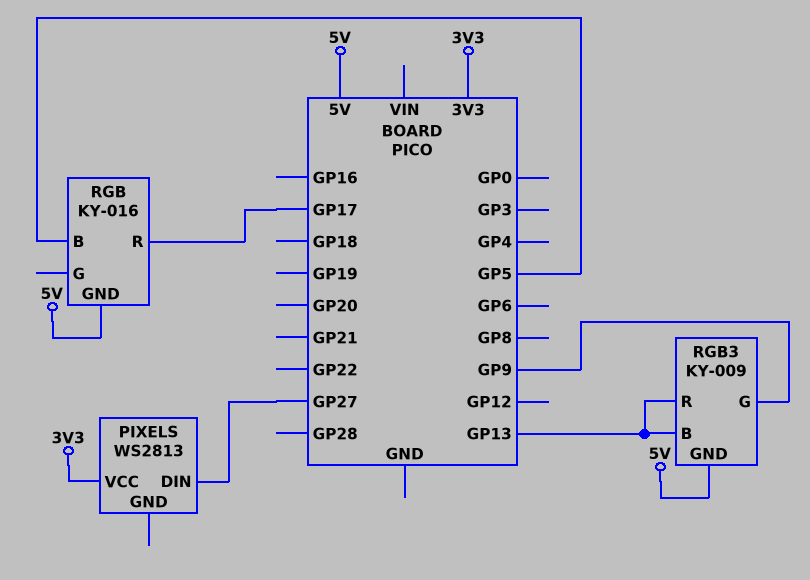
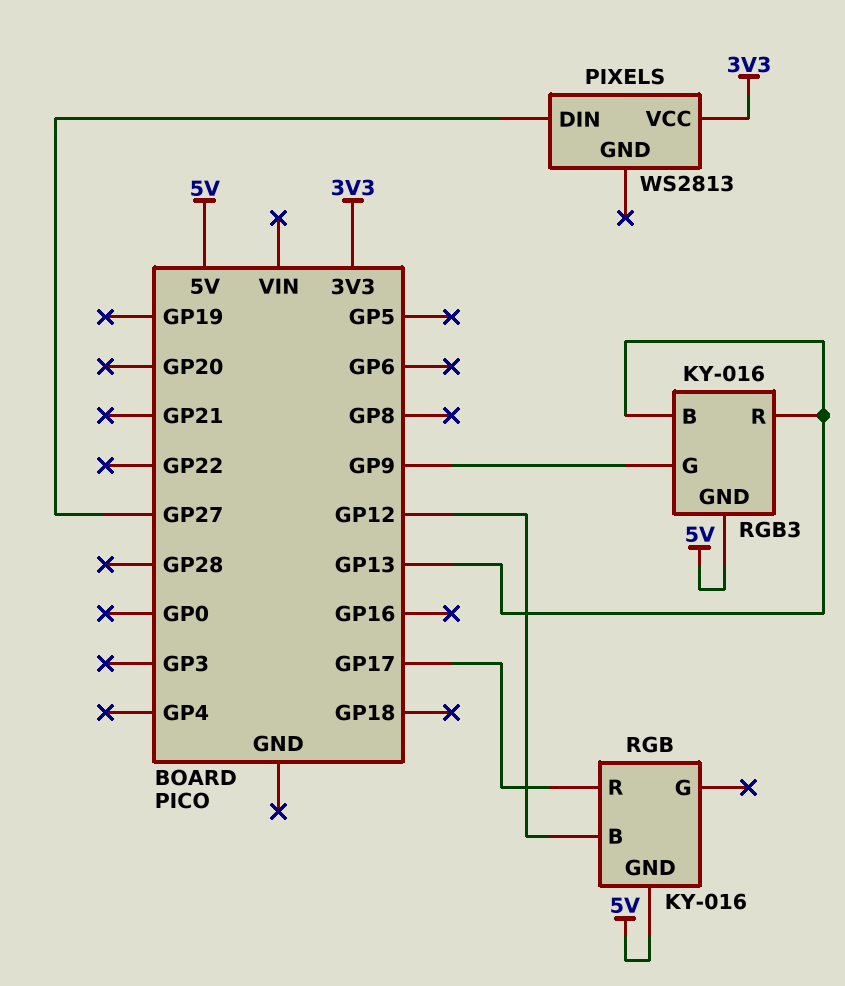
RGB pin B: GP5 -> GP12
RGB3: KY-009 -> KY-016

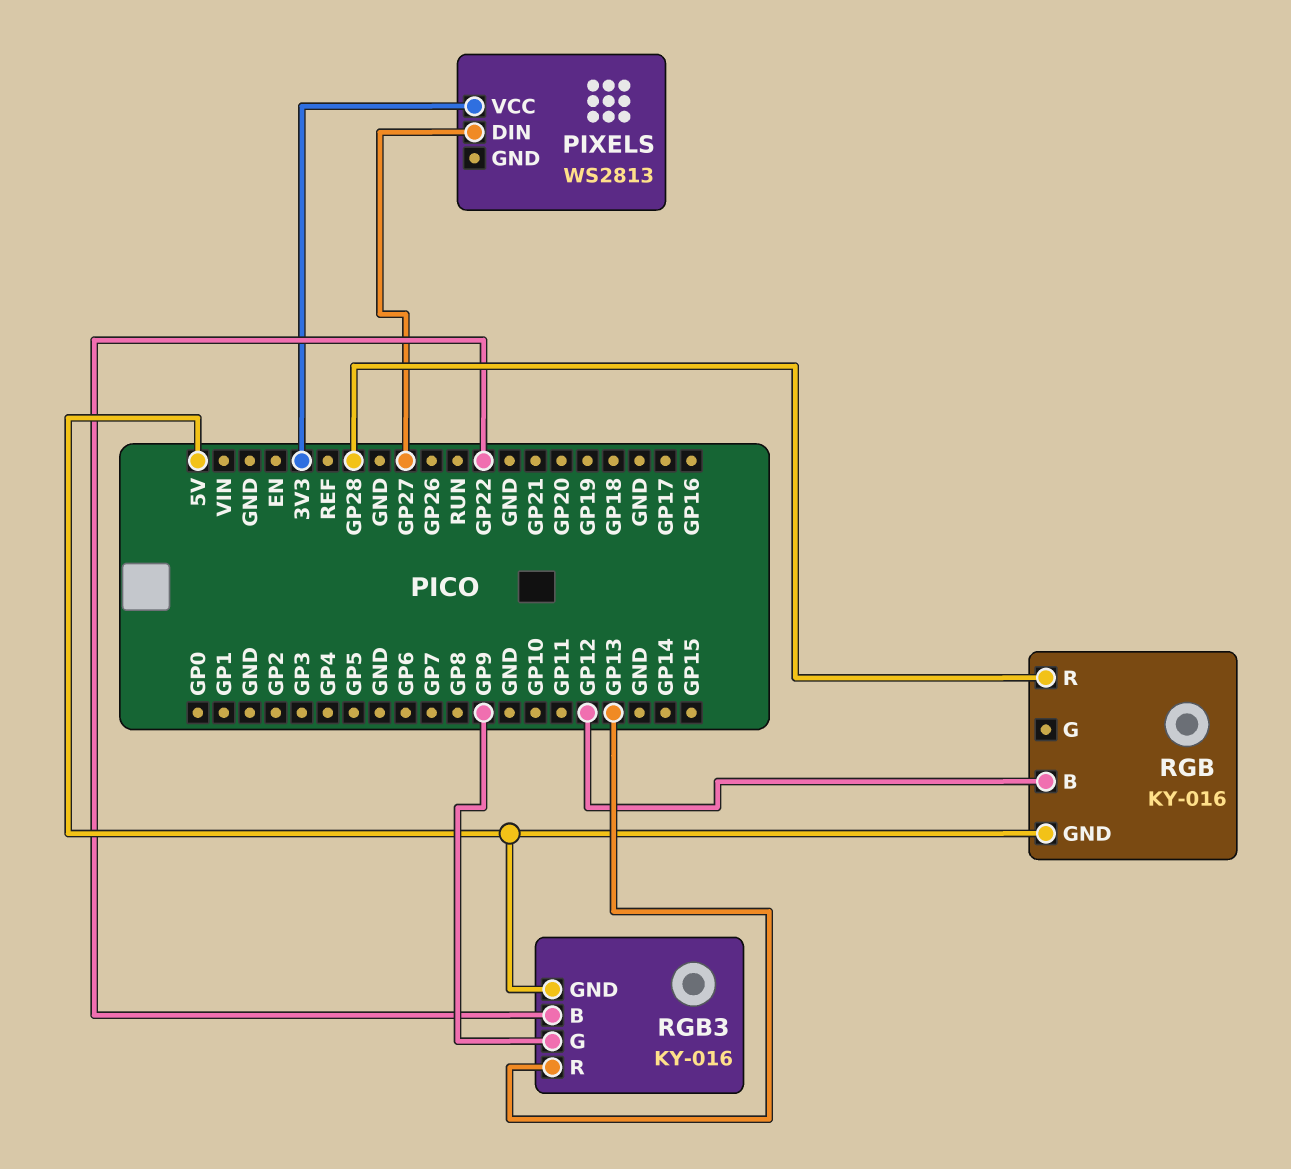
RGB pin R: GP17 -> GP28
RGB3 pin B: GP13 -> GP22

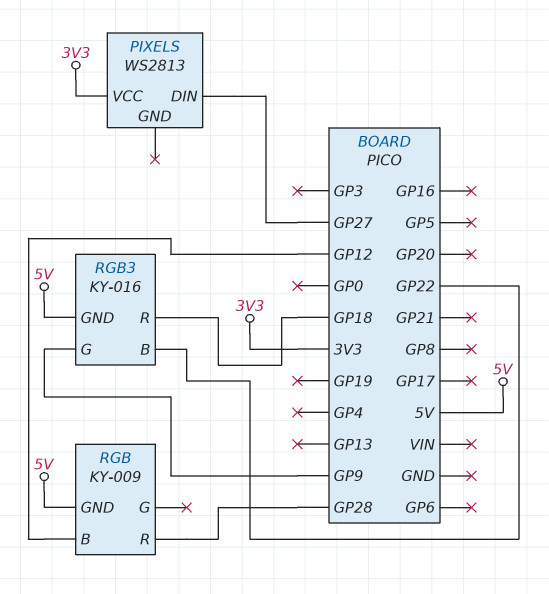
RGB: KY-016 -> KY-009
RGB3 pin R: GP13 -> GP18

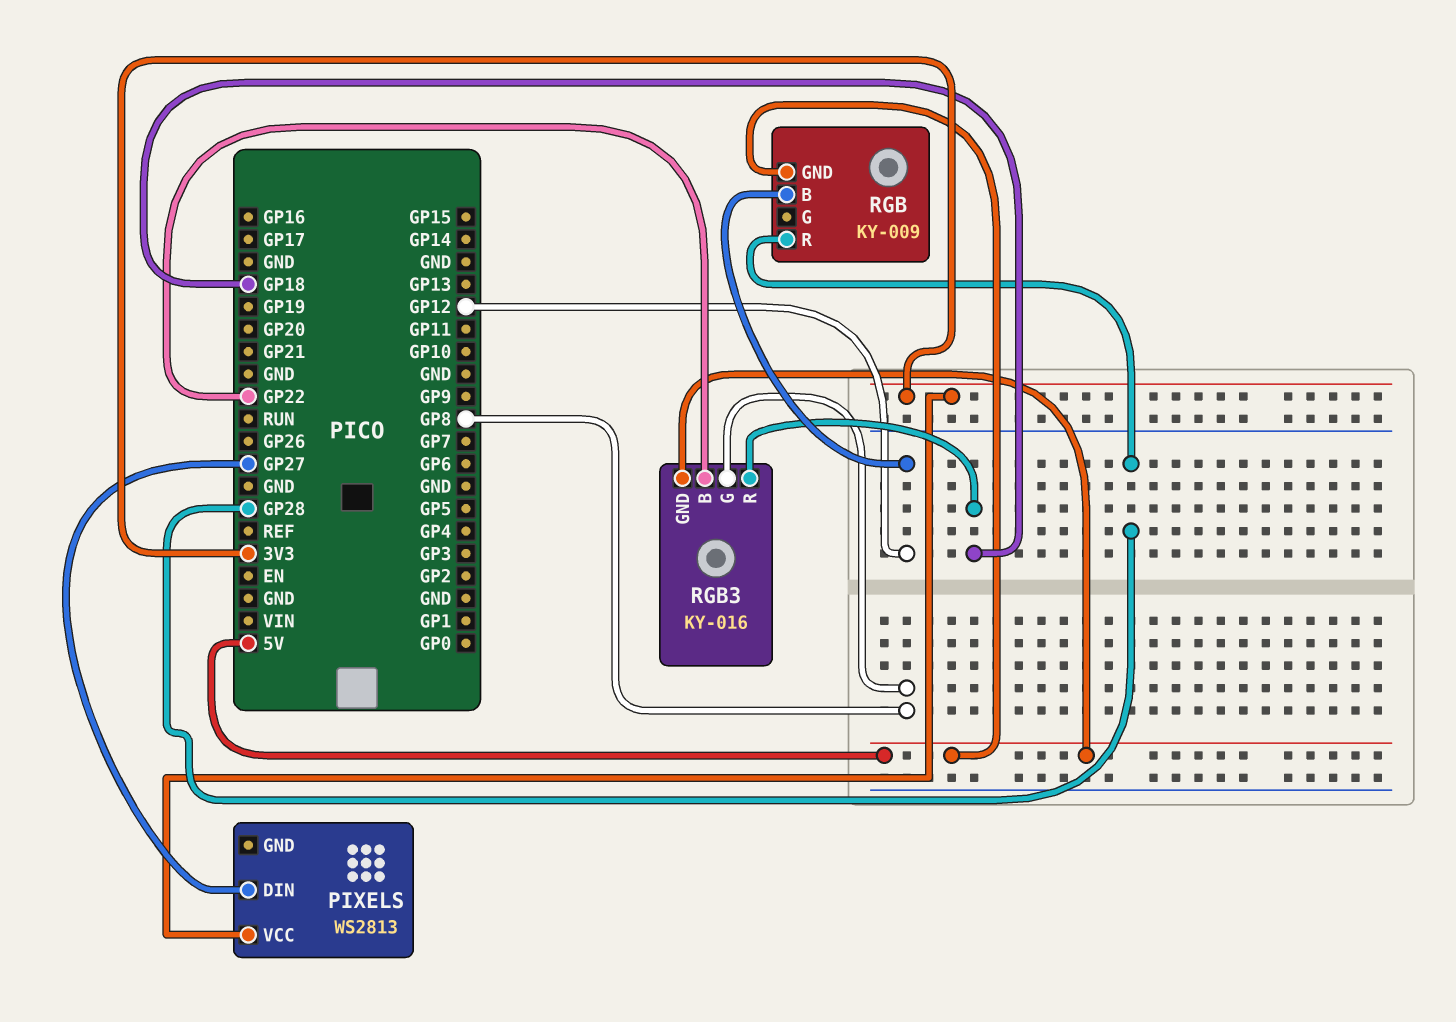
RGB3 pin G: GP9 -> GP8

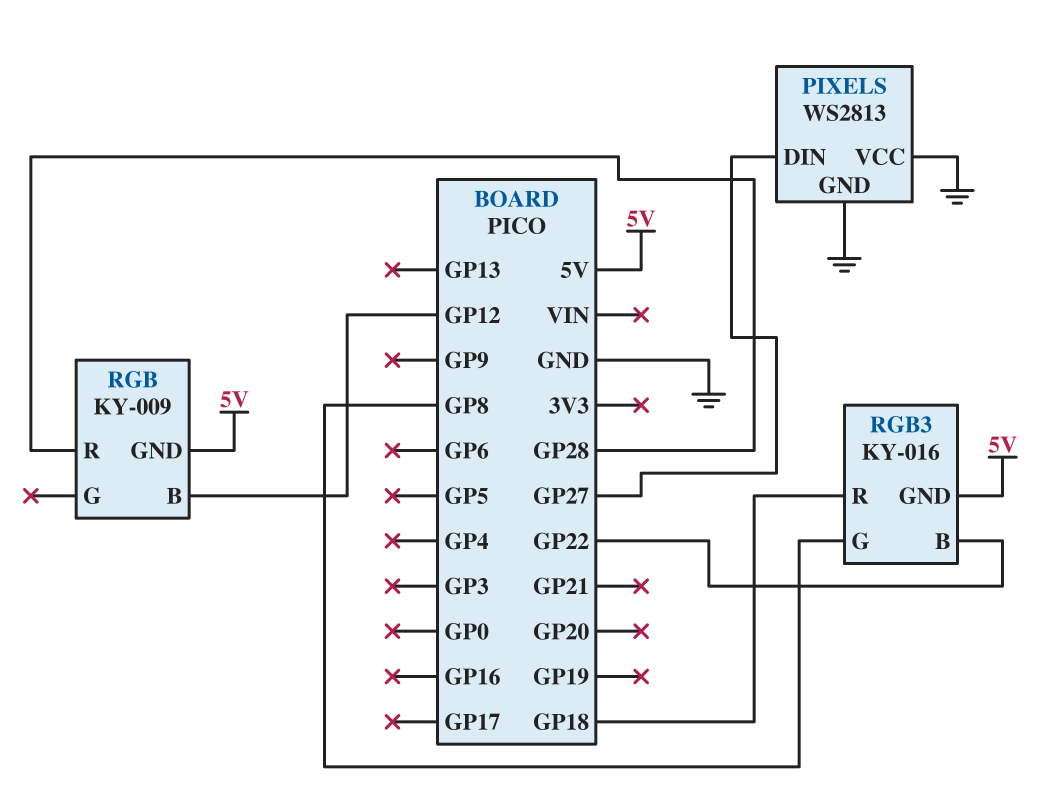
PIXELS pin GND: none -> GND
PIXELS pin VCC: 3V3 -> GND

